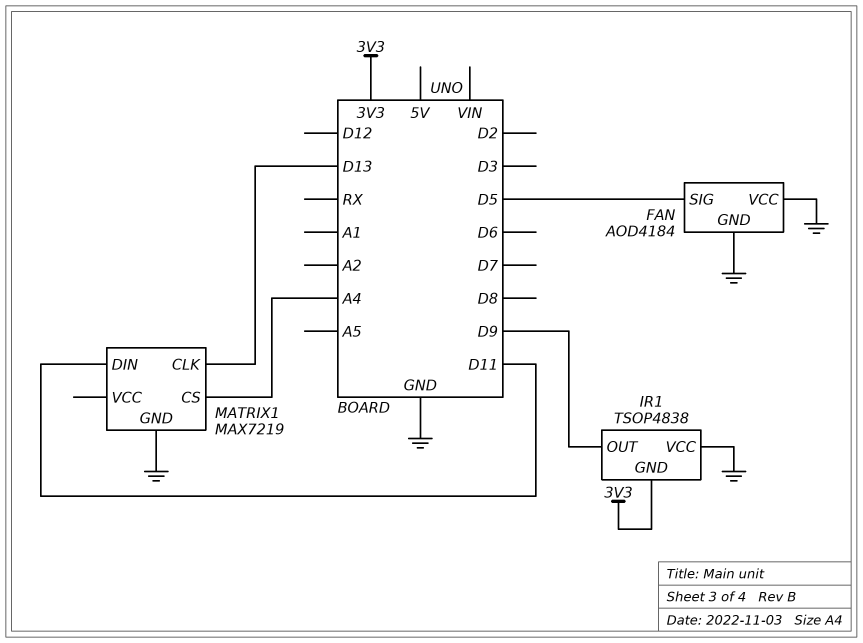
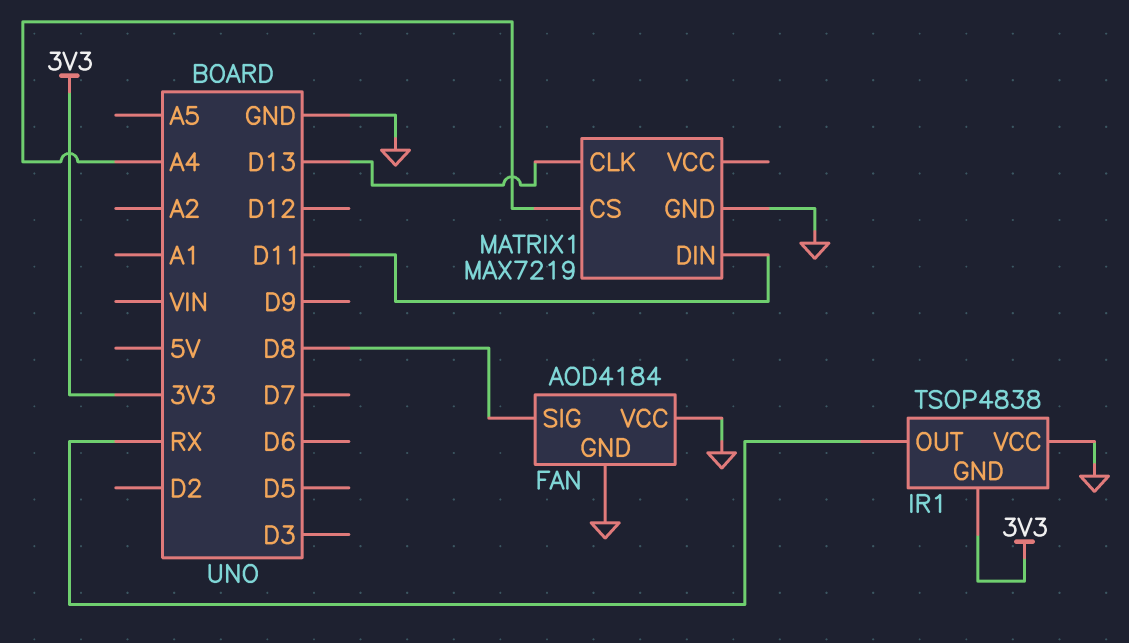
FAN pin SIG: D5 -> D8
IR1 pin OUT: D9 -> RX

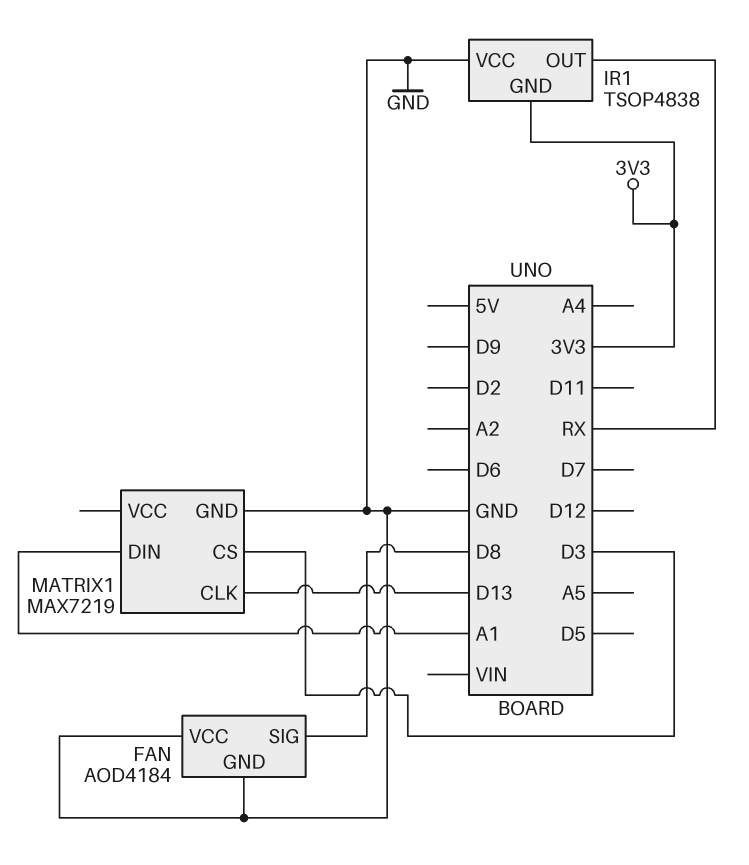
MATRIX1 pin CS: A4 -> D3
MATRIX1 pin DIN: D11 -> A1

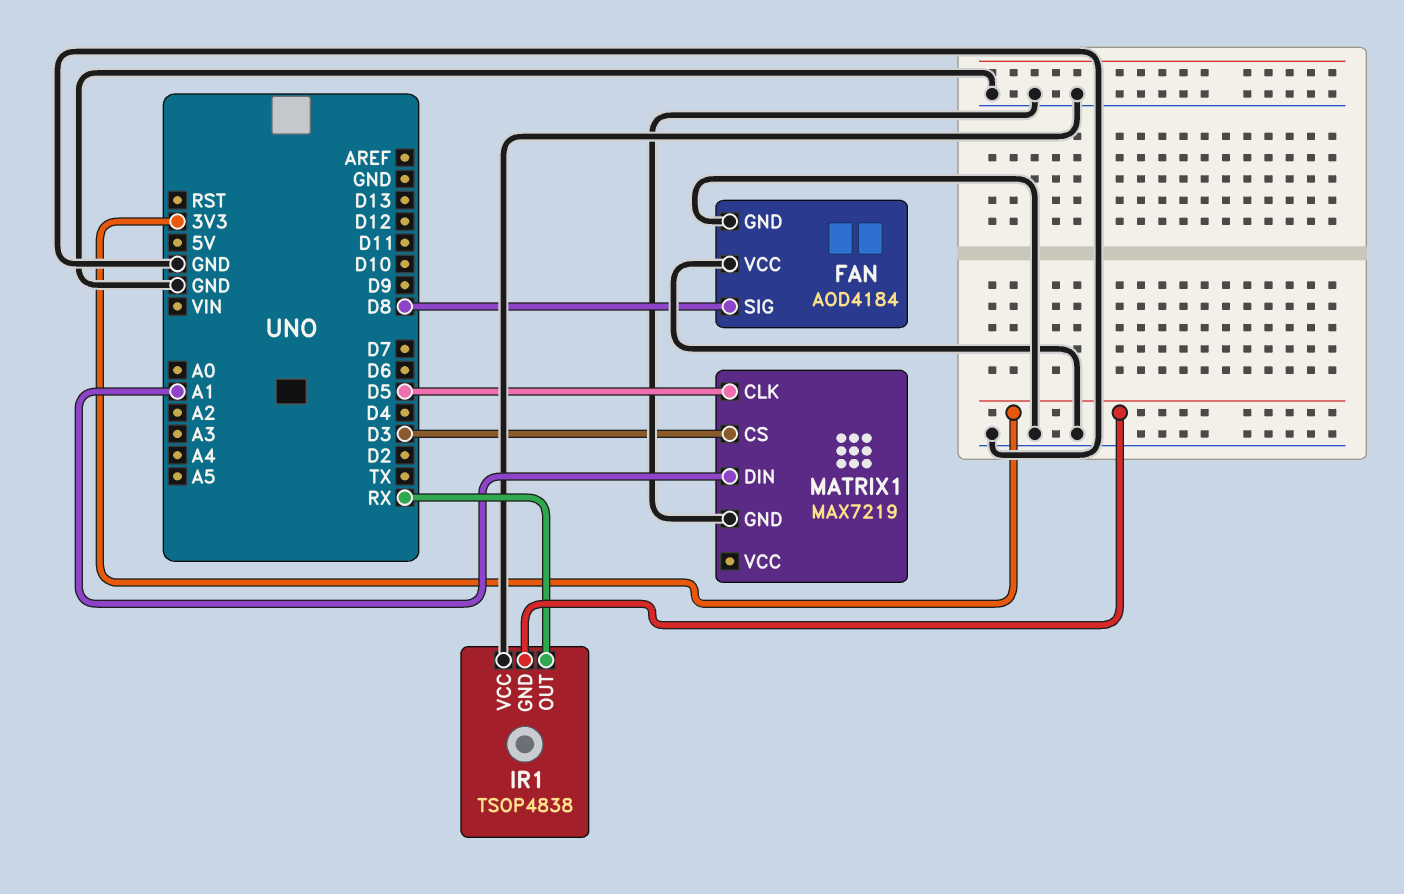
MATRIX1 pin CLK: D13 -> D5

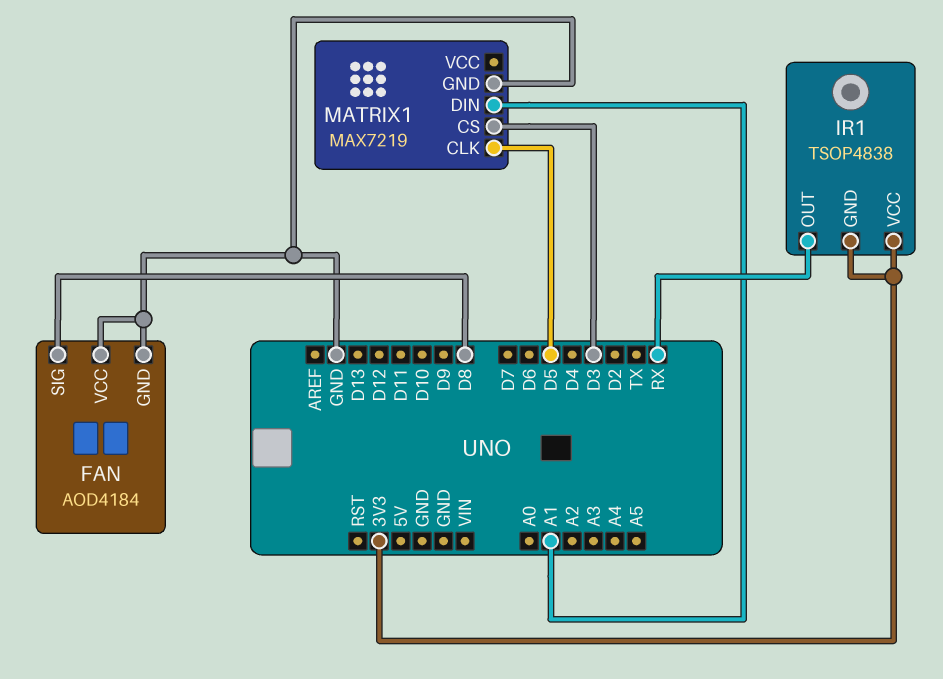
IR1 pin VCC: GND -> 3V3

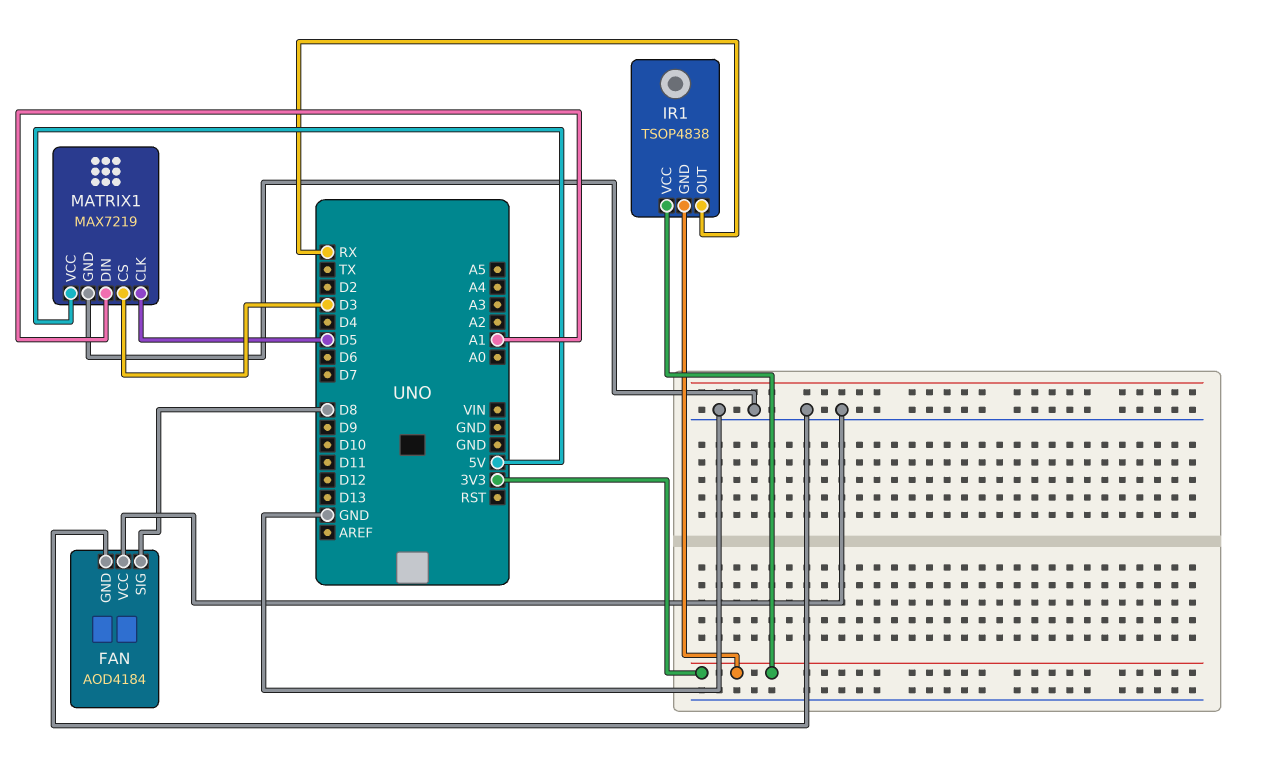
MATRIX1 pin VCC: none -> 5V

